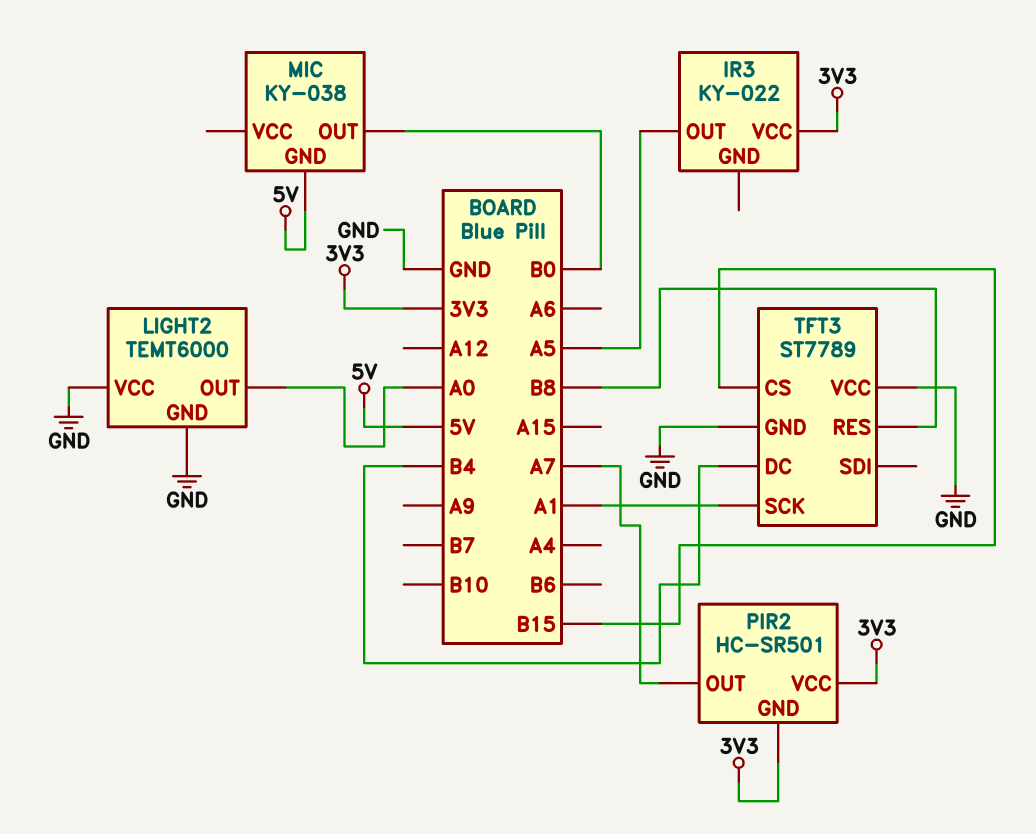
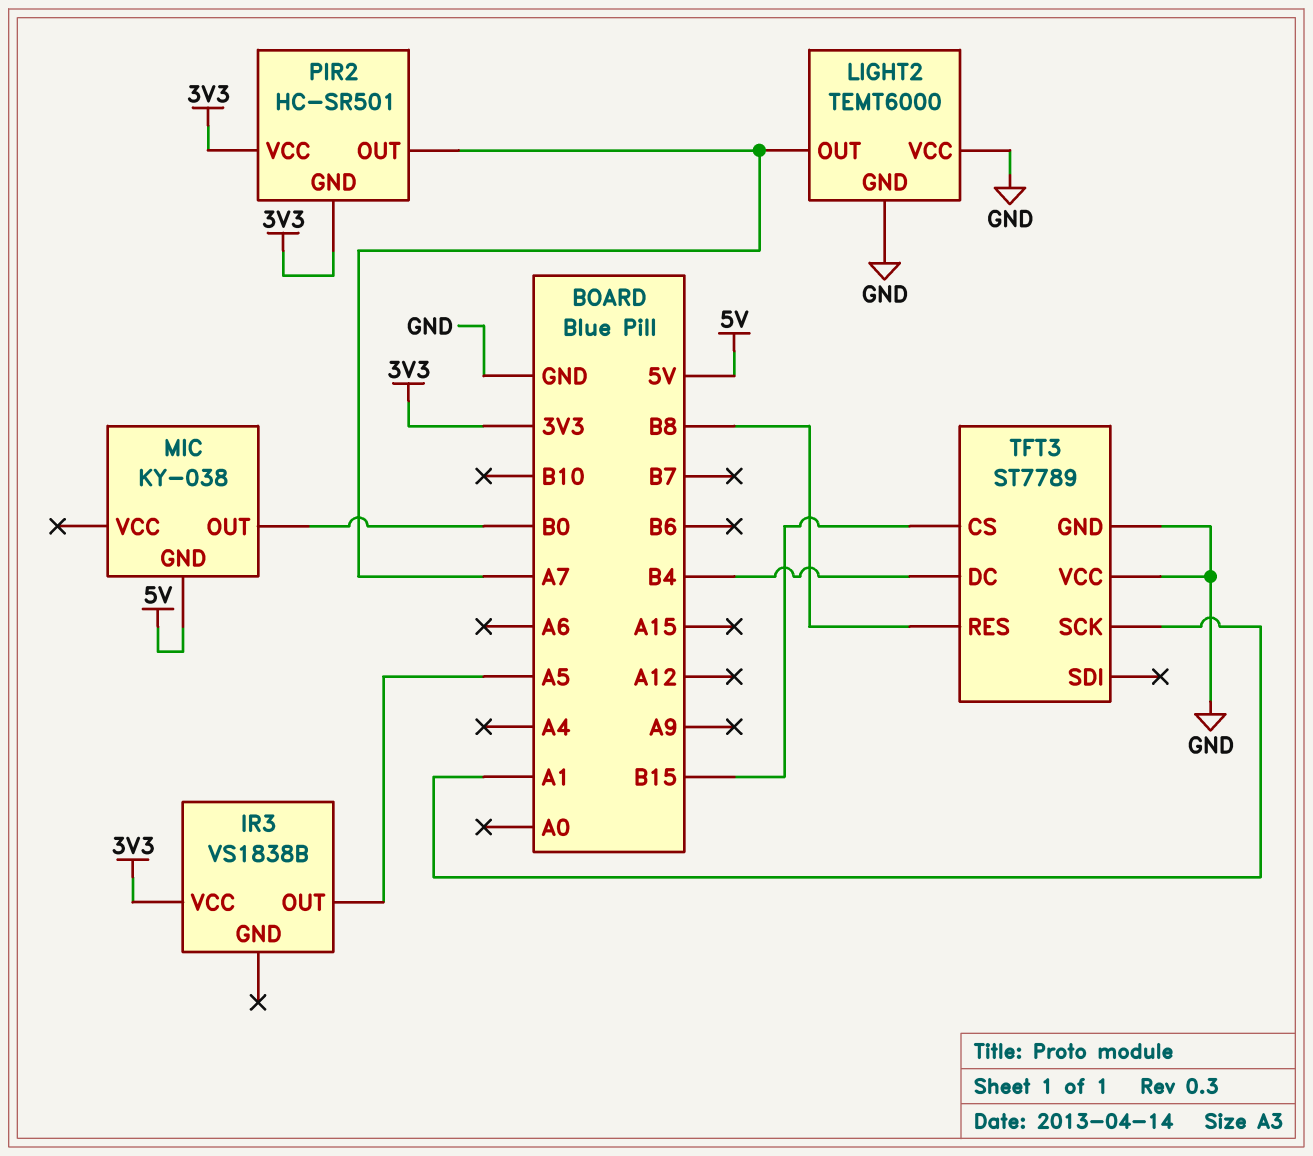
IR3: KY-022 -> VS1838B
LIGHT2 pin OUT: A0 -> A7

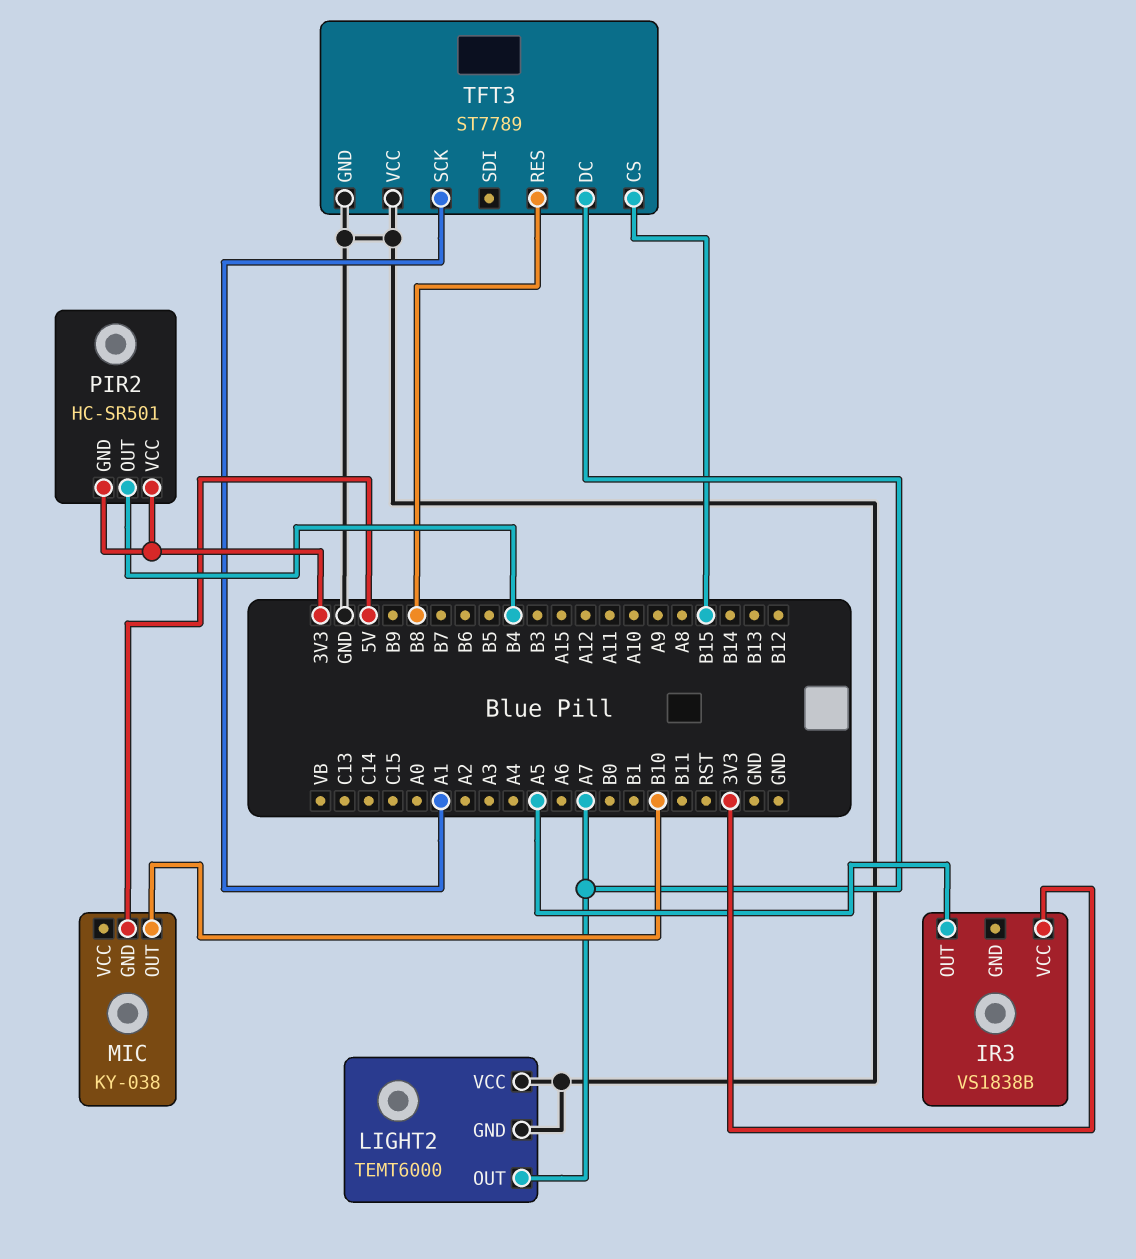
MIC pin OUT: B0 -> B10
PIR2 pin OUT: A7 -> B4
TFT3 pin DC: B4 -> A7

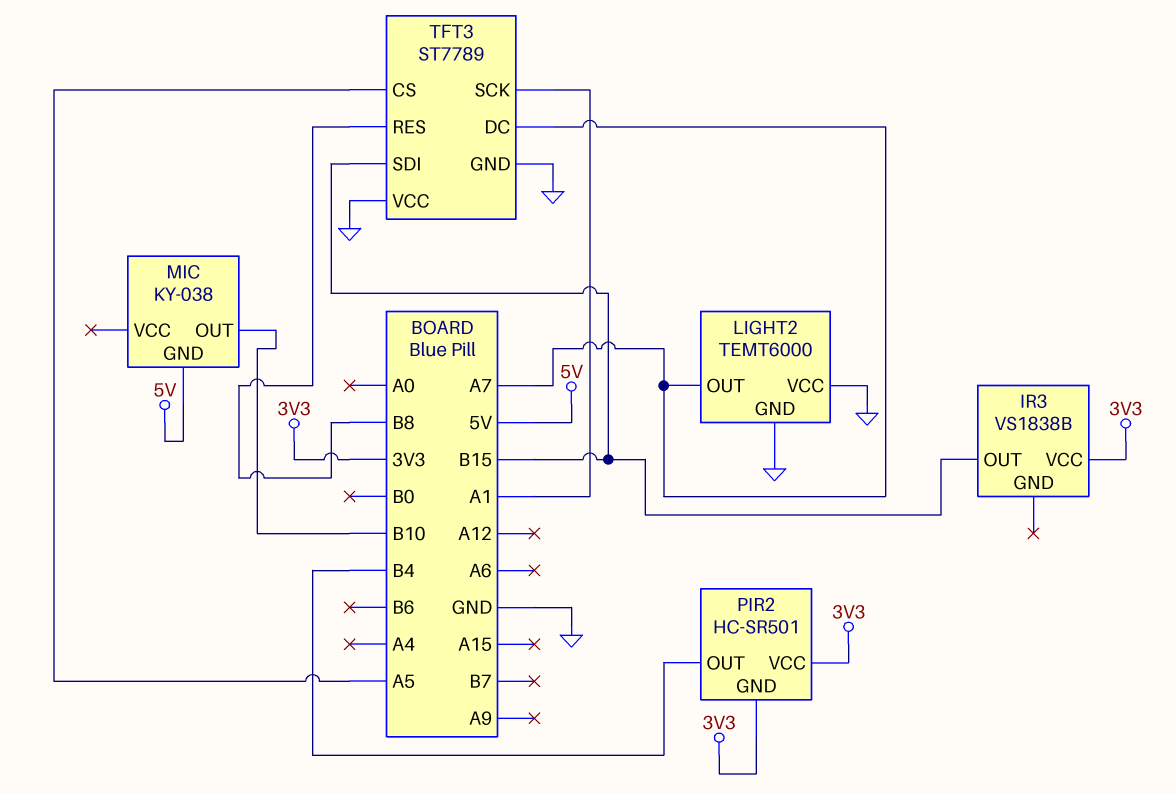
IR3 pin OUT: A5 -> B15
TFT3 pin CS: B15 -> A5
TFT3 pin SDI: none -> B15

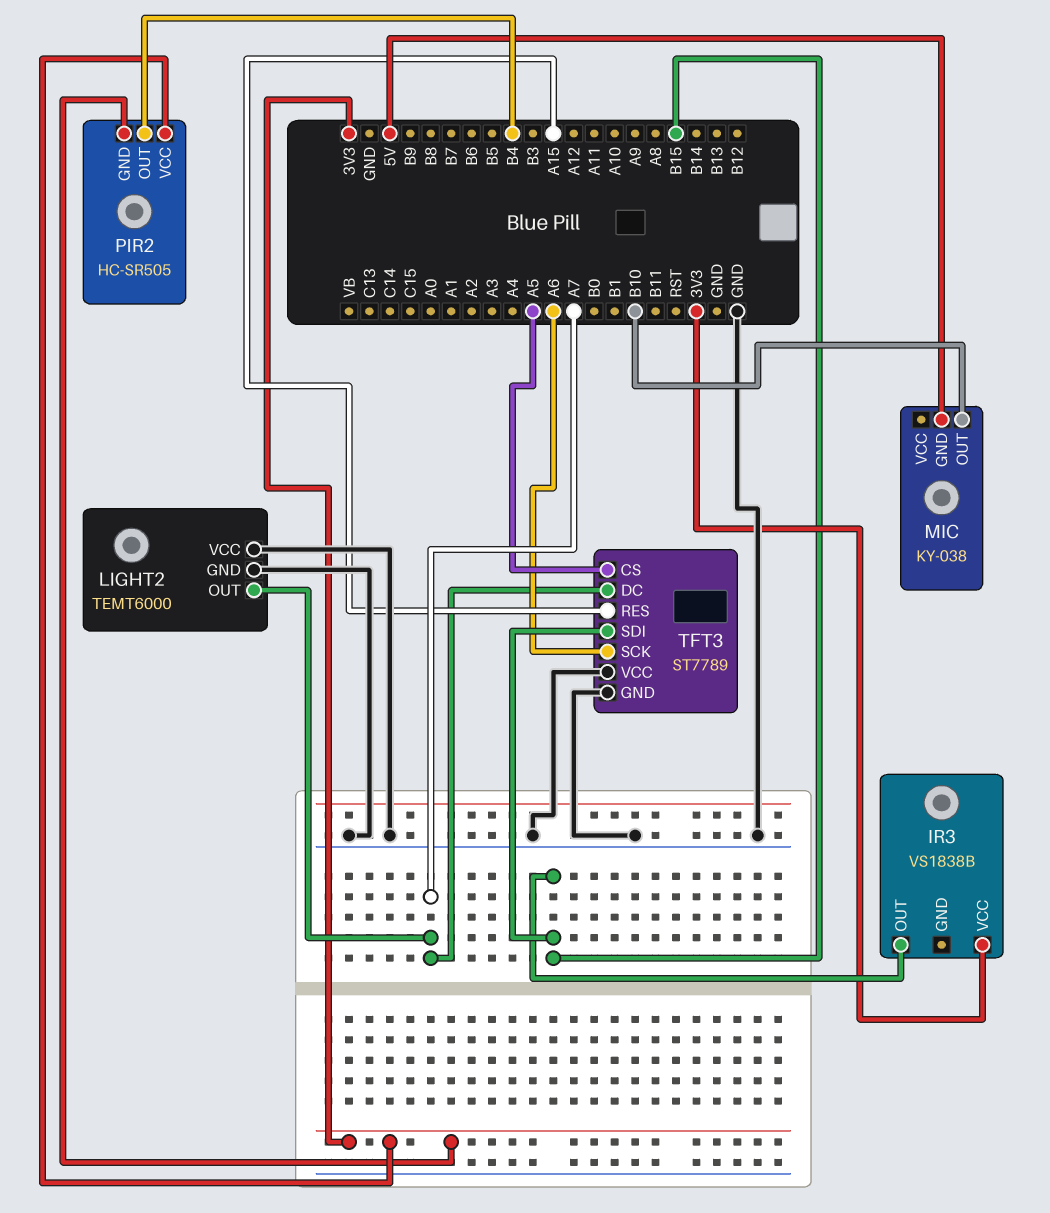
PIR2: HC-SR501 -> HC-SR505
TFT3 pin RES: B8 -> A15
TFT3 pin SCK: A1 -> A6

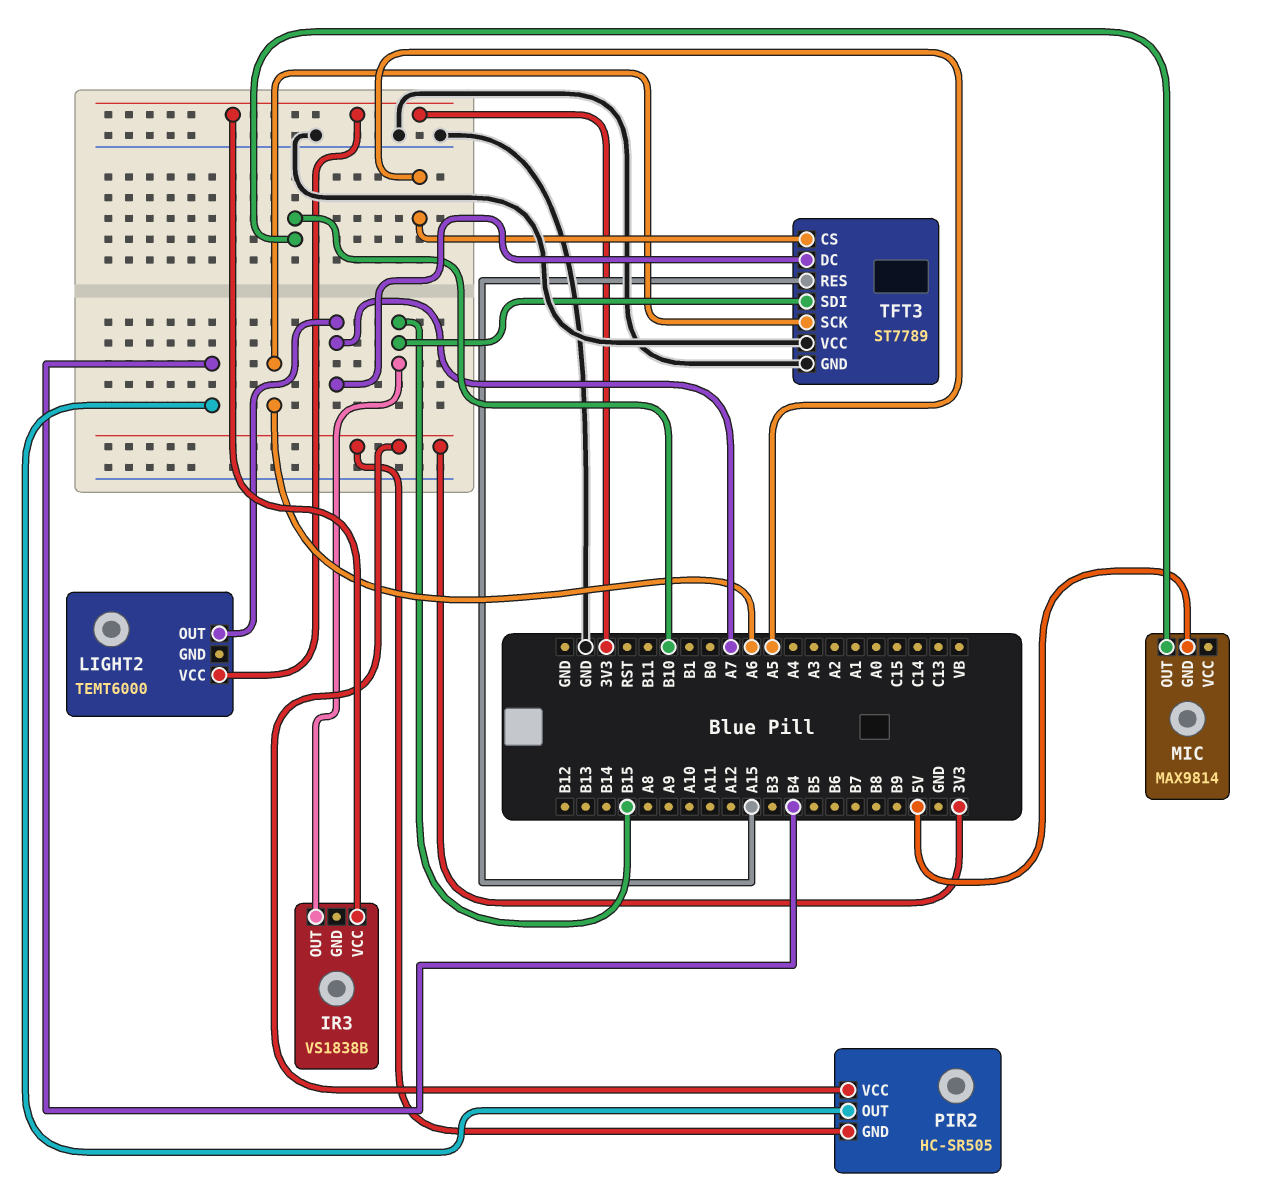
LIGHT2 pin GND: GND -> none
LIGHT2 pin VCC: GND -> 3V3
MIC: KY-038 -> MAX9814

